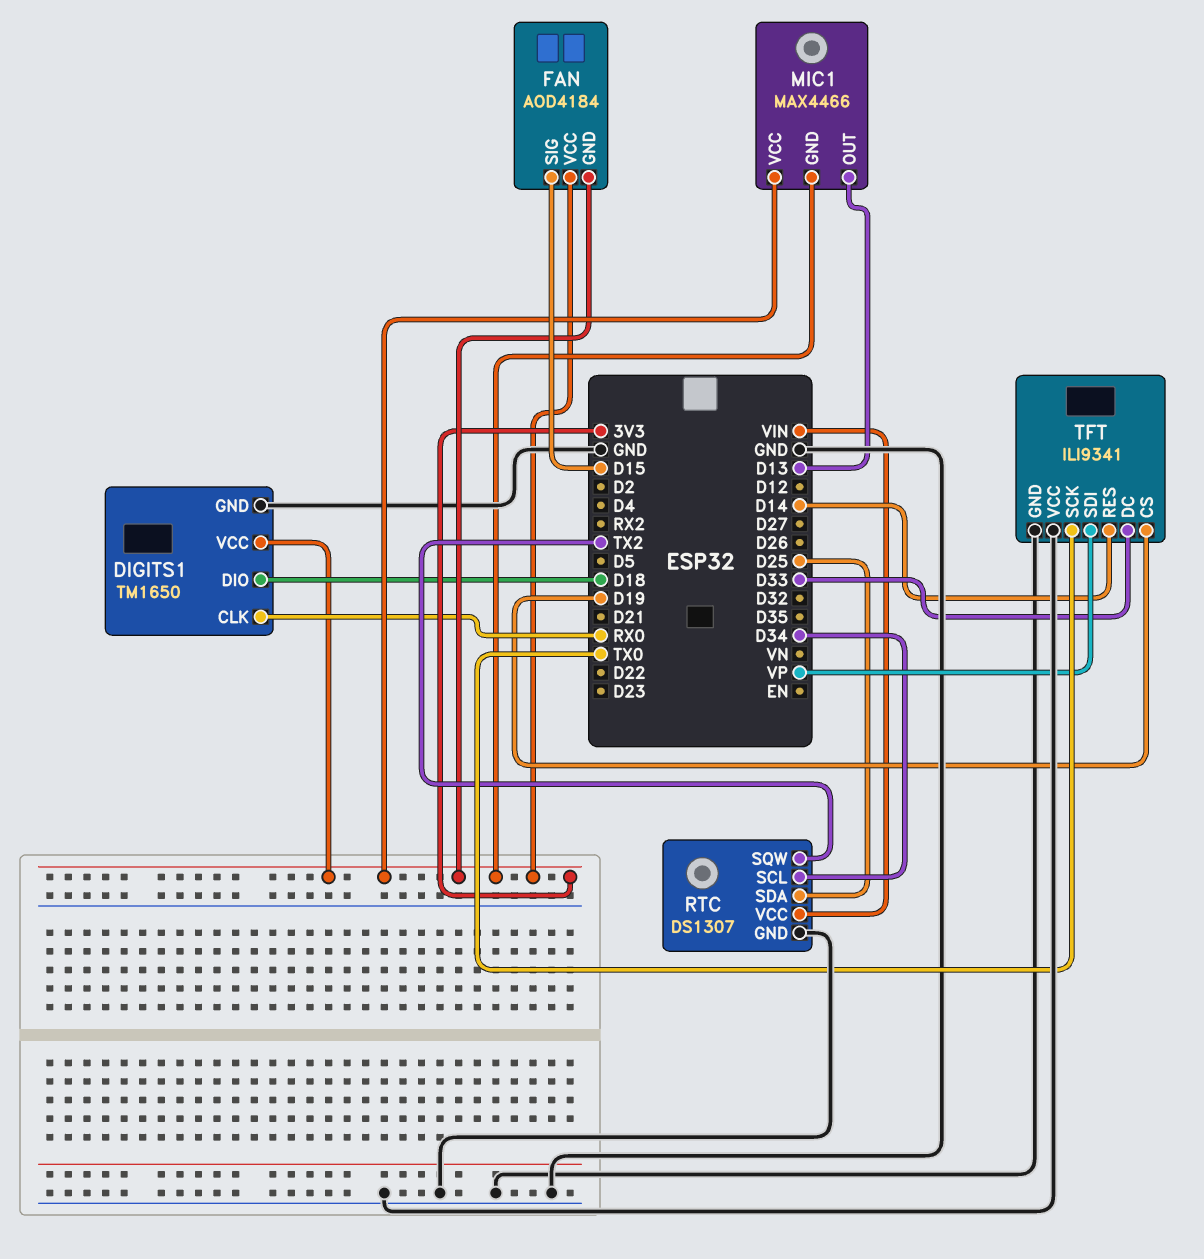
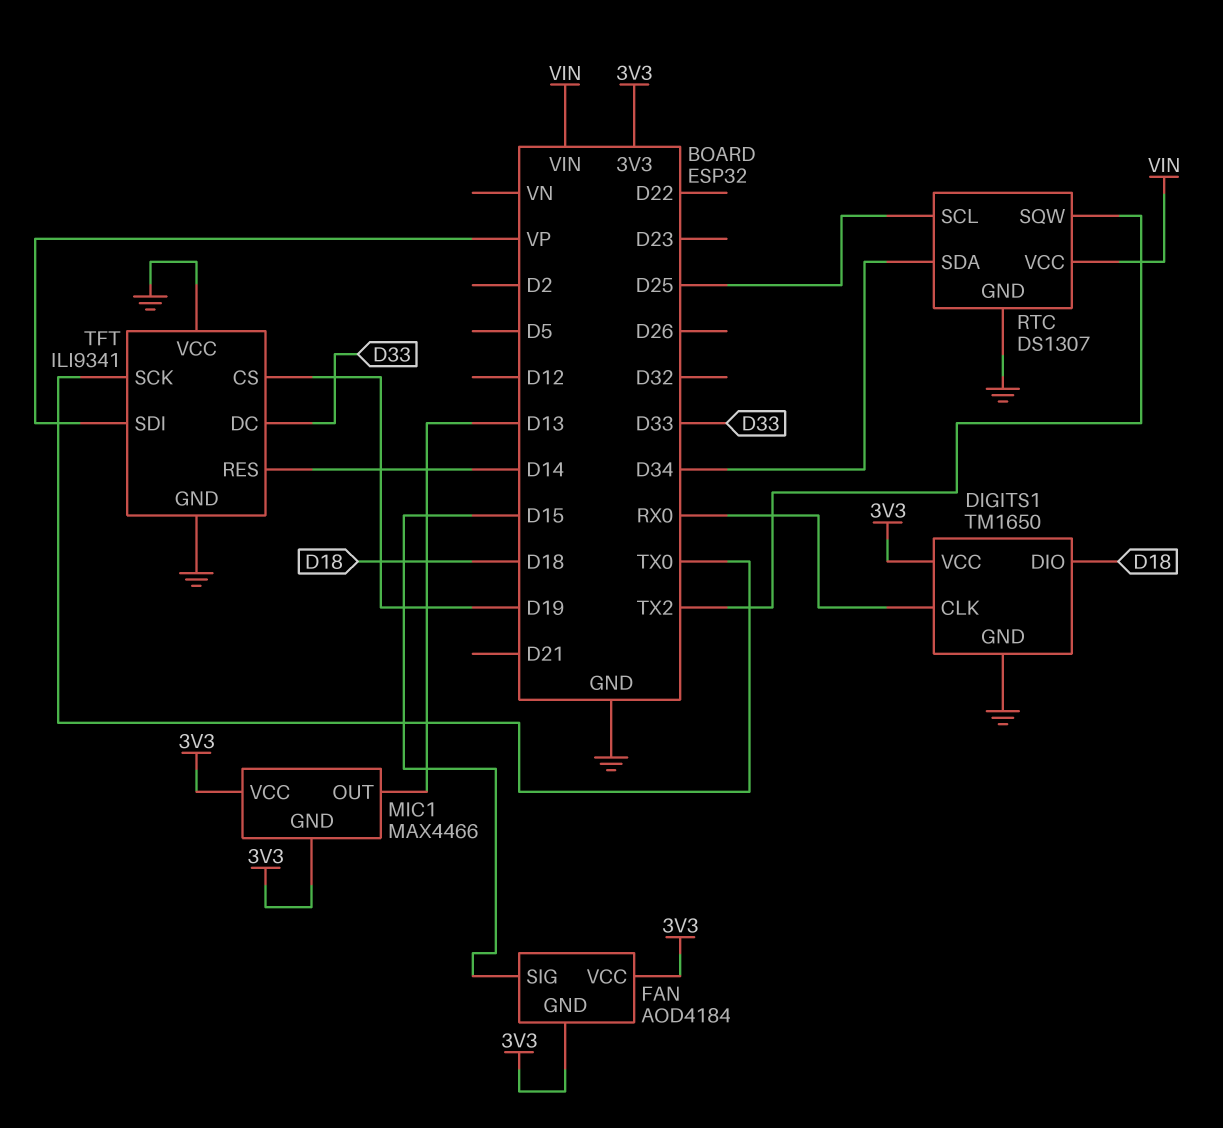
RTC pin SCL: D34 -> D25
RTC pin SDA: D25 -> D34

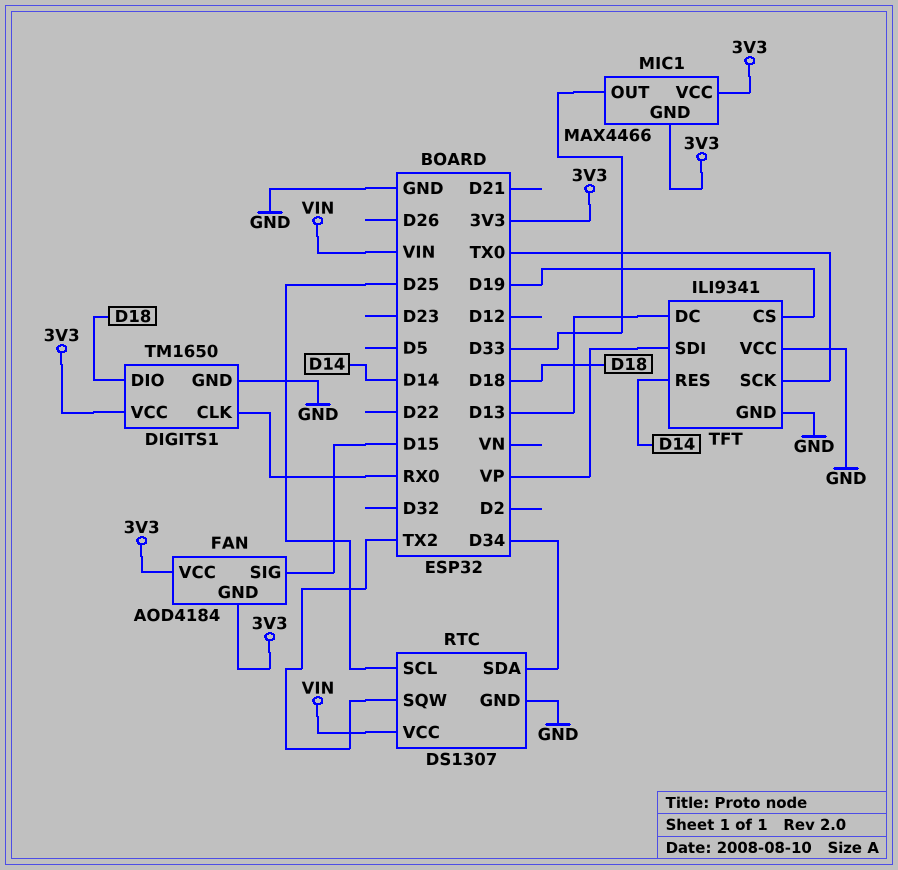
MIC1 pin OUT: D13 -> D33
TFT pin DC: D33 -> D13

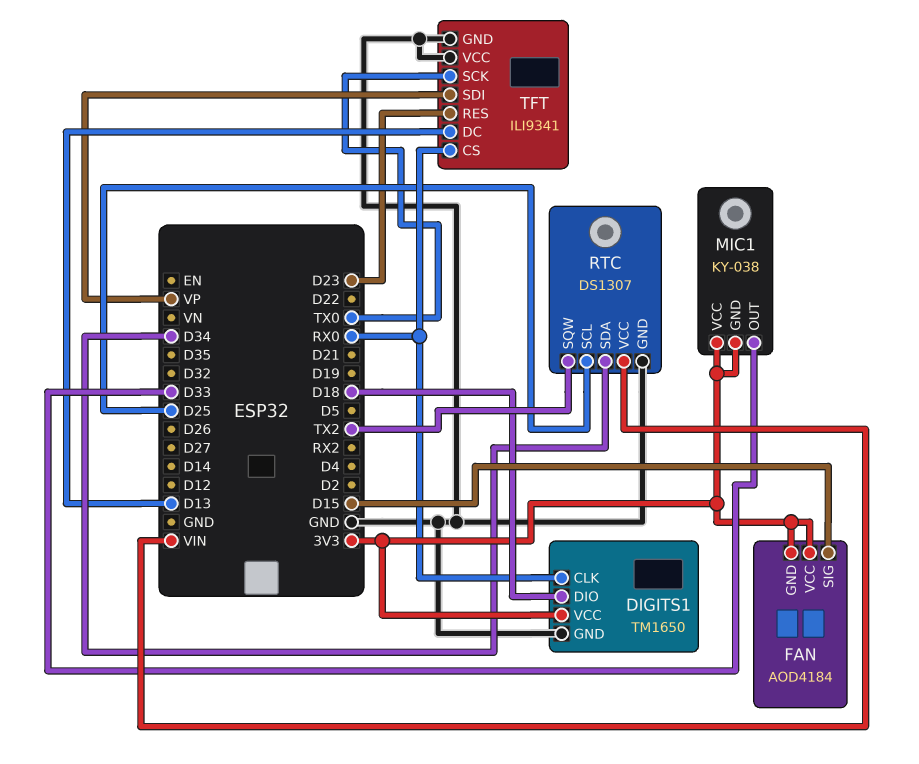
MIC1: MAX4466 -> KY-038
TFT pin CS: D19 -> RX0
TFT pin RES: D14 -> D23

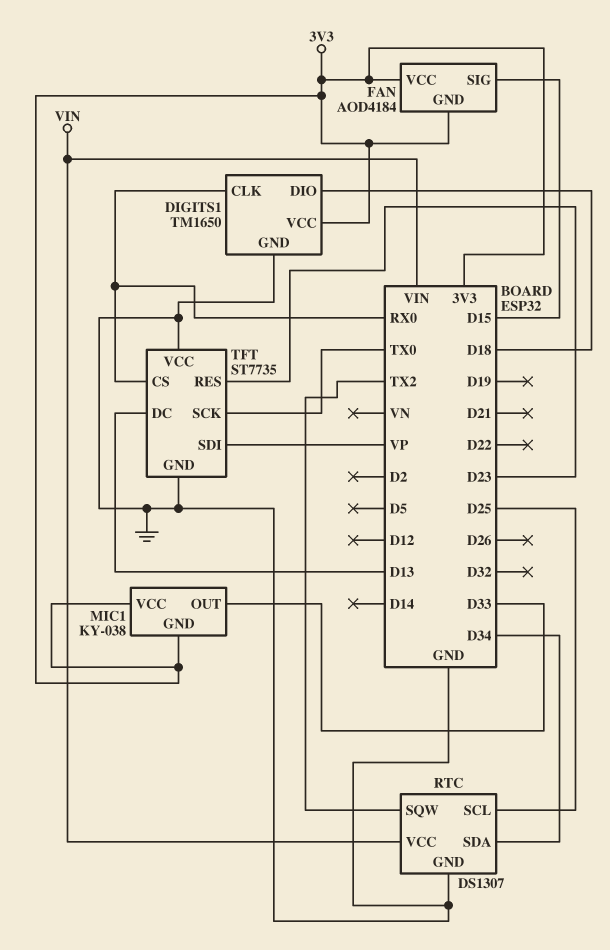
TFT: ILI9341 -> ST7735

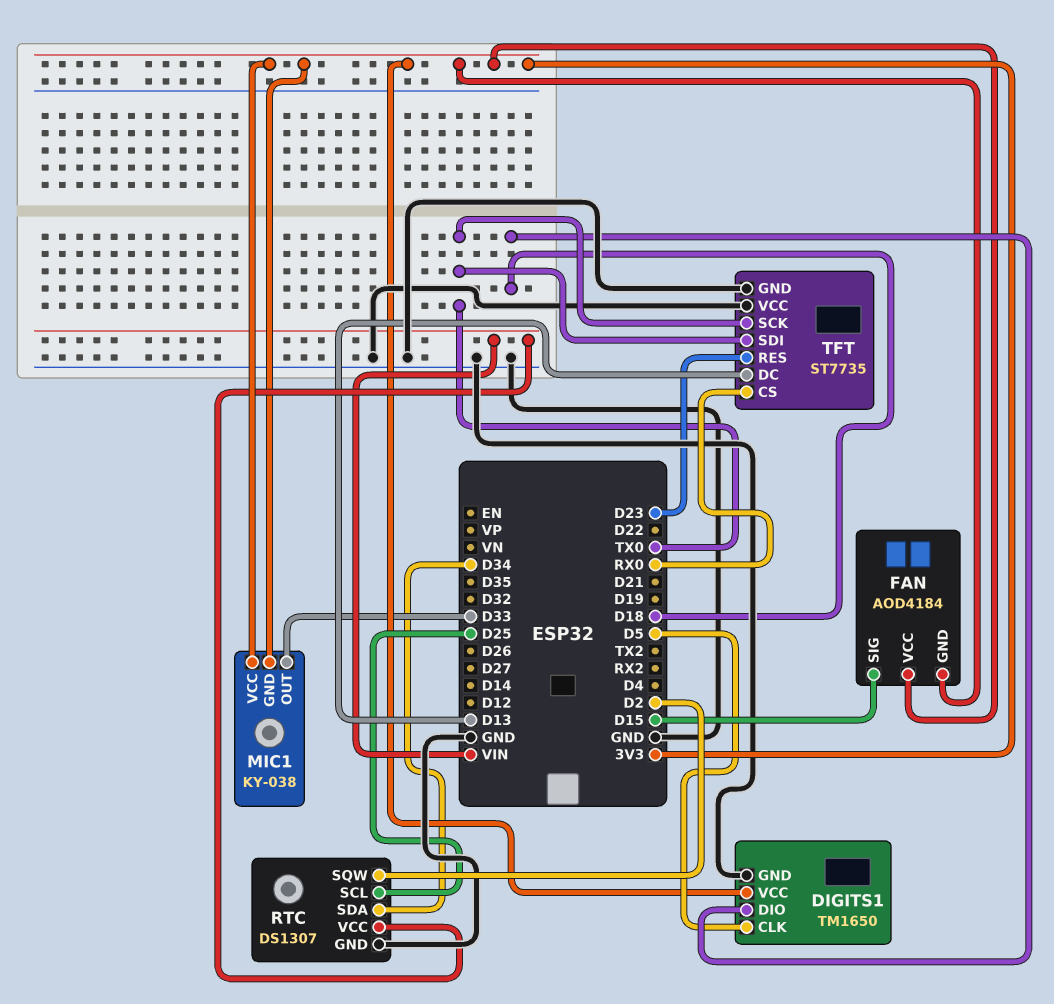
DIGITS1 pin CLK: RX0 -> D5
RTC pin SQW: TX2 -> D2
TFT pin SDI: VP -> TX0

